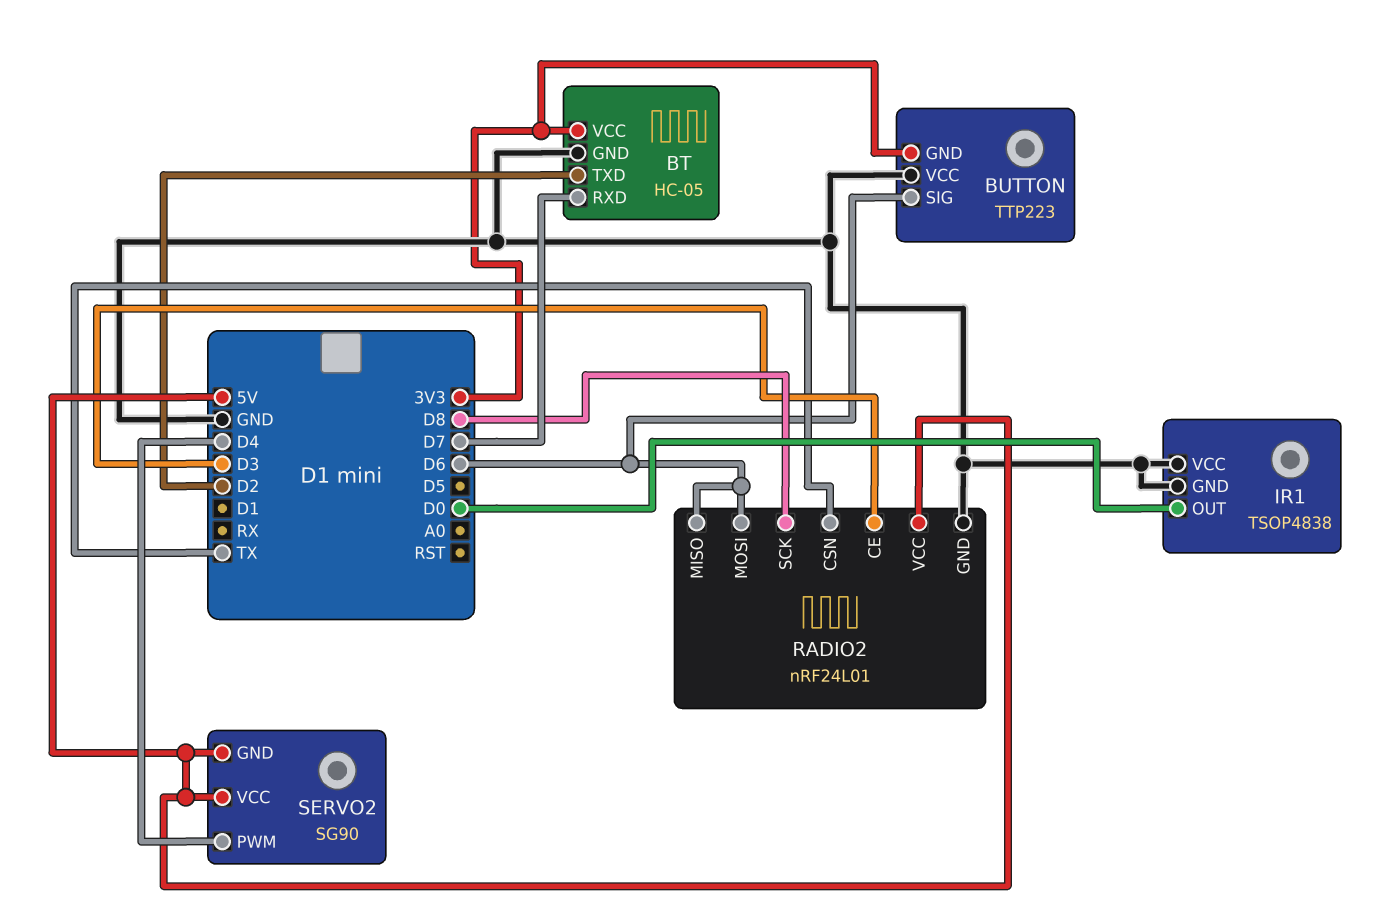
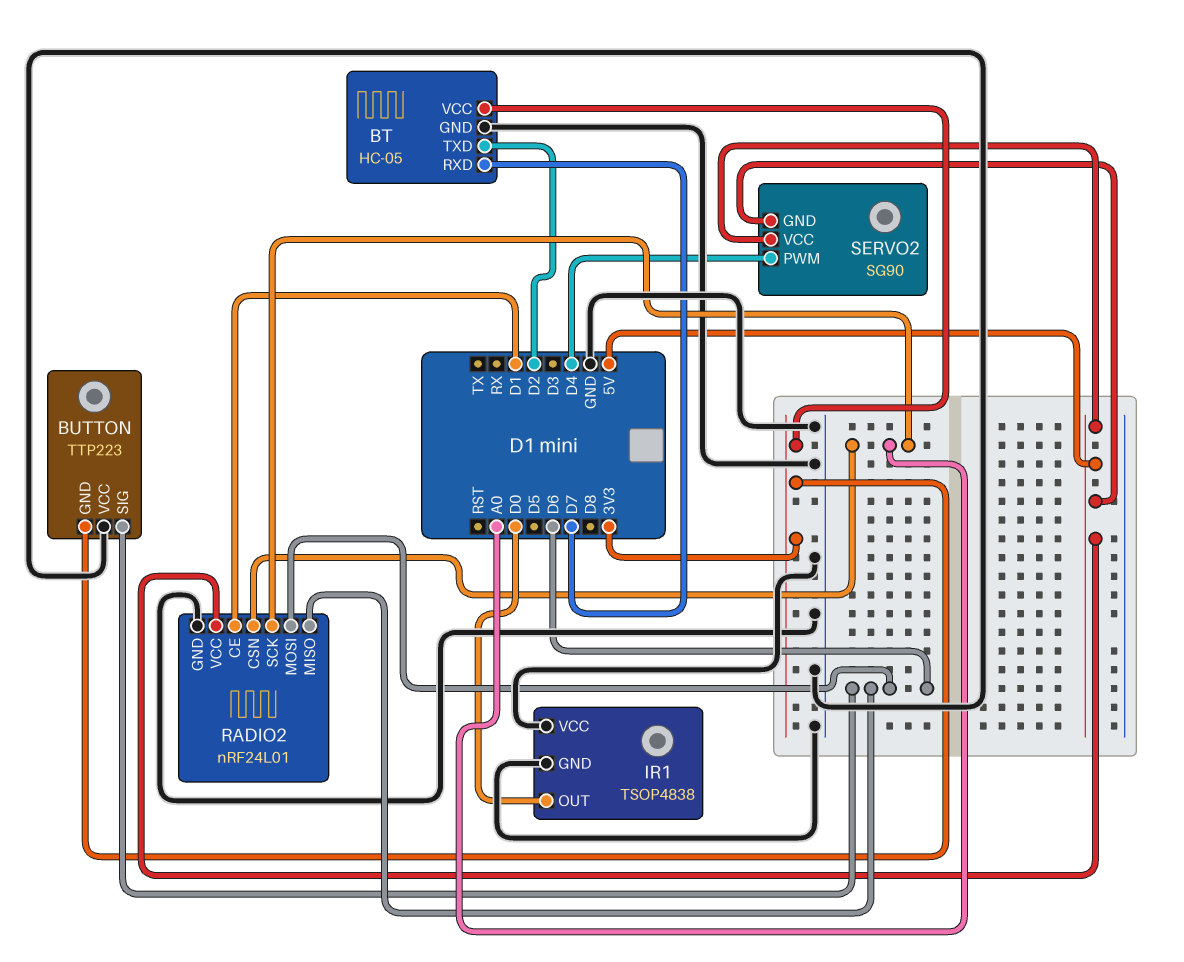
RADIO2 pin CE: D3 -> D1
RADIO2 pin CSN: TX -> A0
RADIO2 pin SCK: D8 -> A0

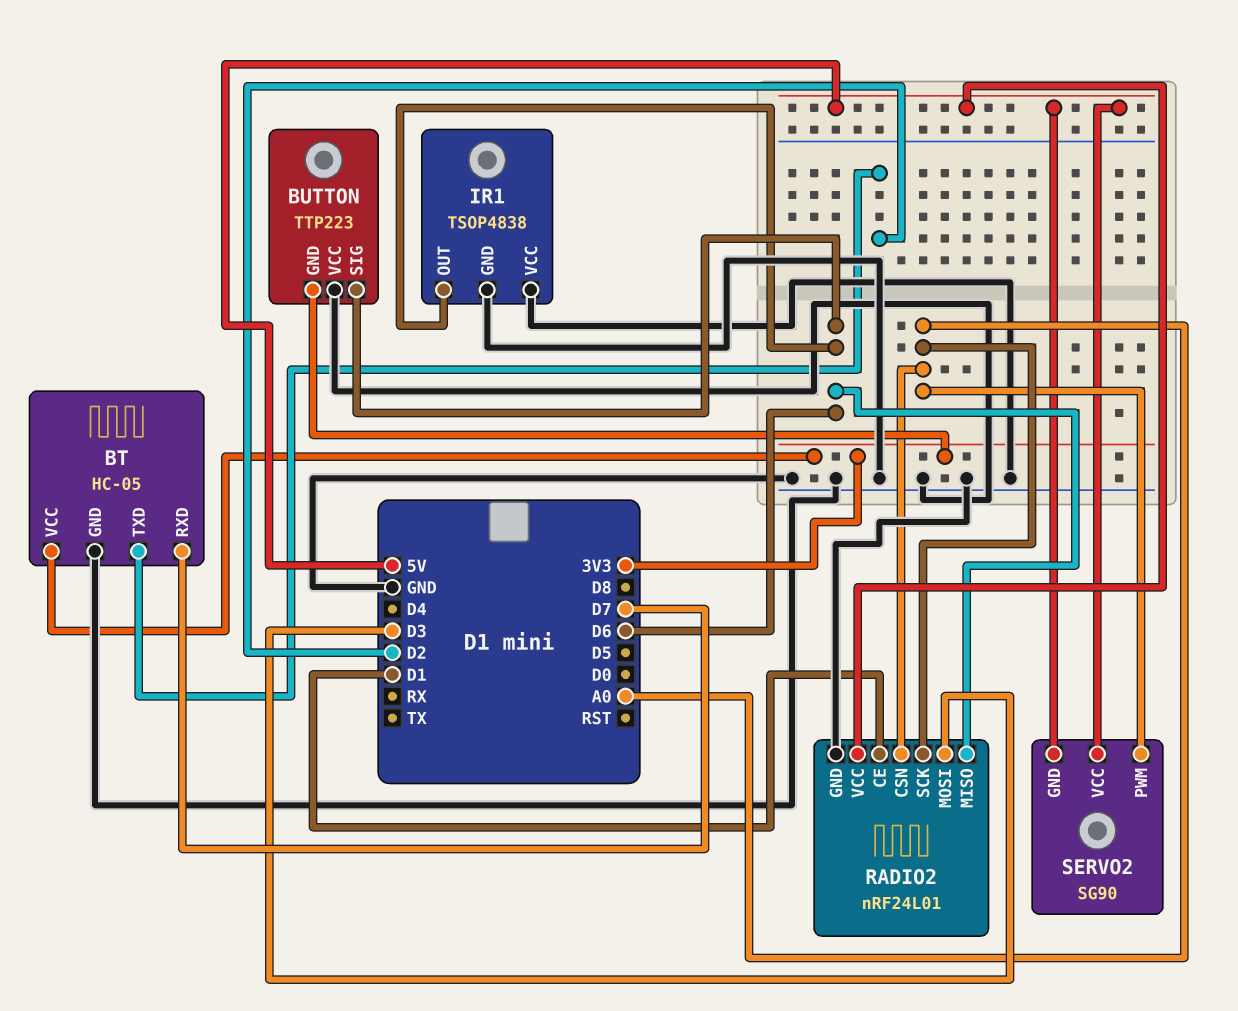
IR1 pin OUT: D0 -> D6
RADIO2 pin MOSI: D6 -> D3
SERVO2 pin PWM: D4 -> A0

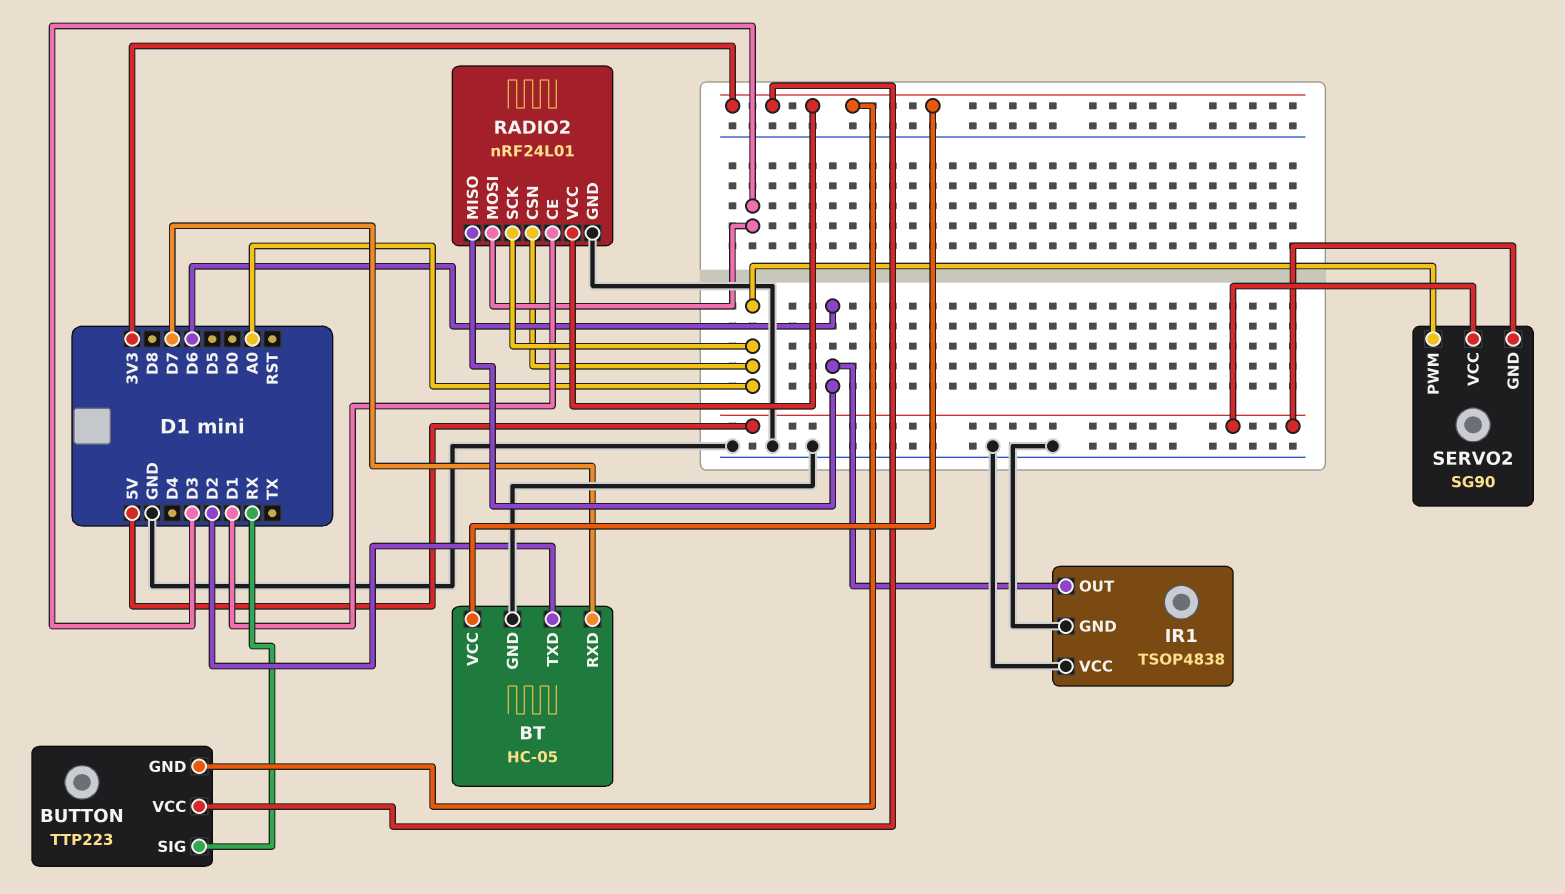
BUTTON pin SIG: D6 -> RX
BUTTON pin VCC: GND -> 3V3
RADIO2 pin VCC: 5V -> 3V3

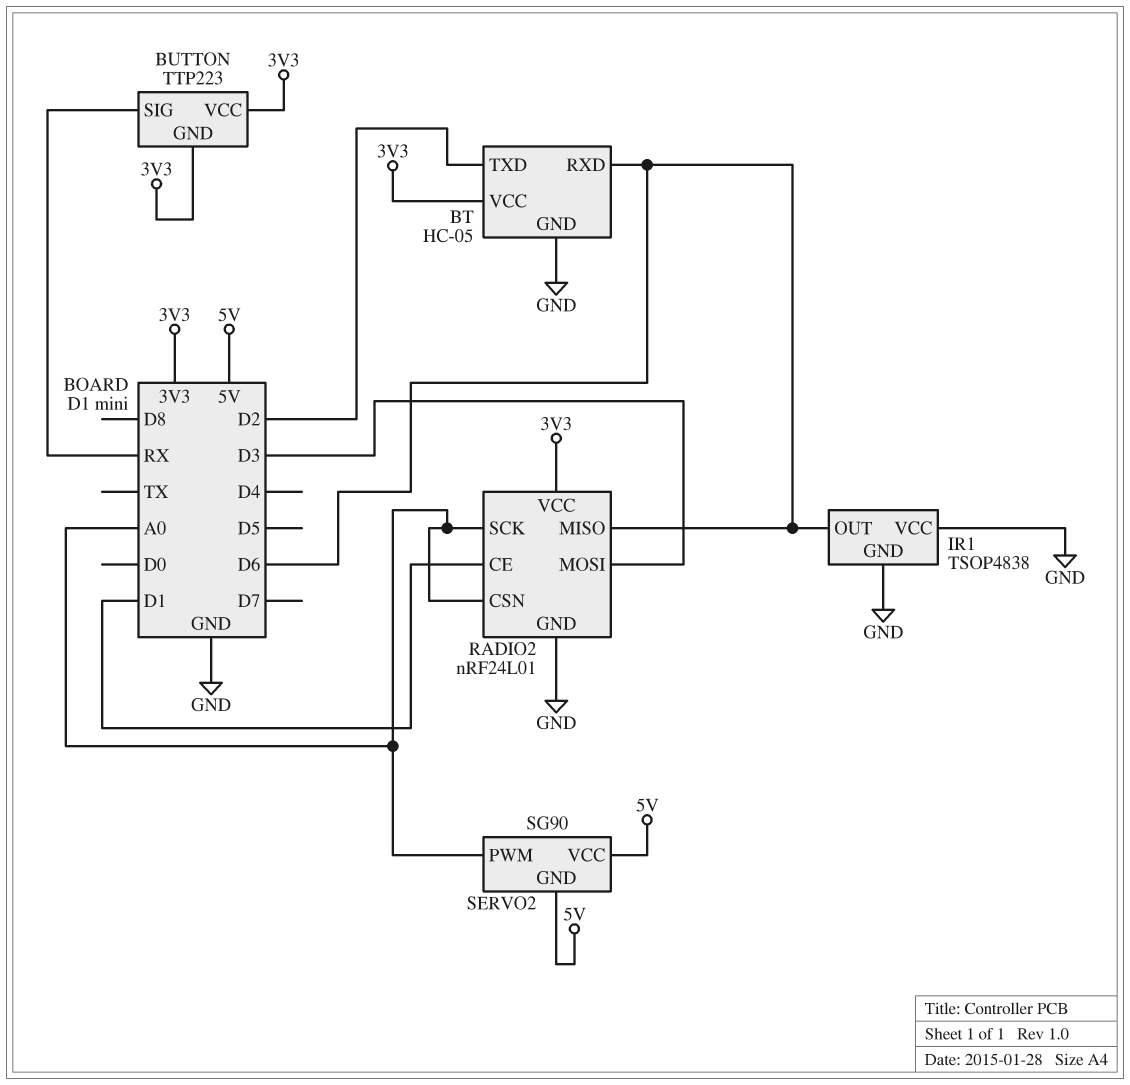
BT pin RXD: D7 -> D6

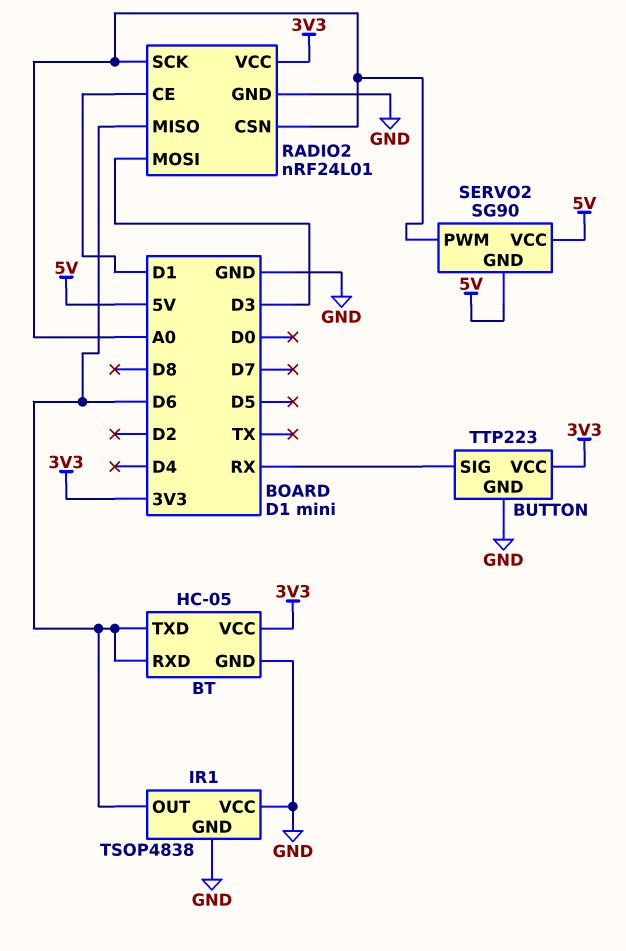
BT pin TXD: D2 -> D6
BUTTON pin GND: 3V3 -> GND

